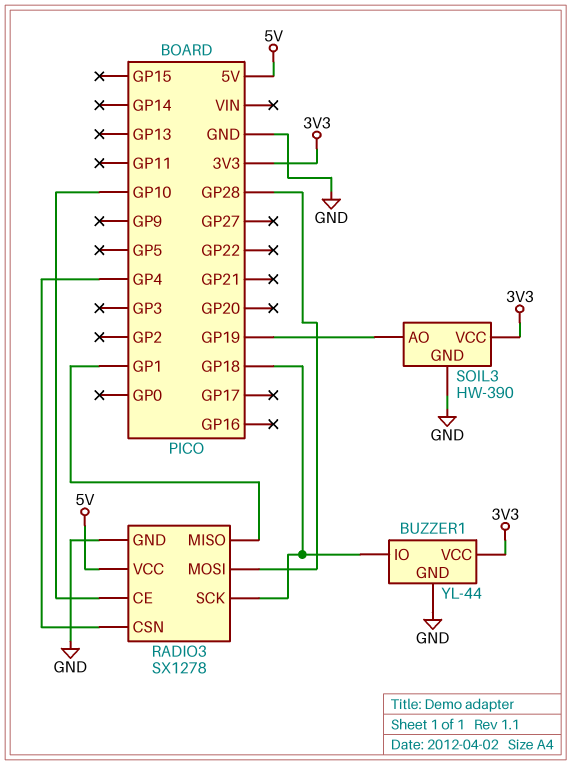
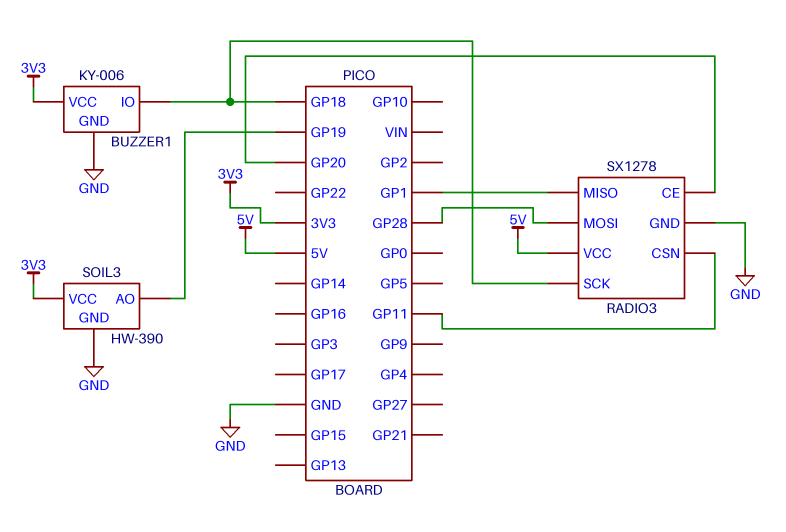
BUZZER1: YL-44 -> KY-006
RADIO3 pin CE: GP10 -> GP20
RADIO3 pin CSN: GP4 -> GP11

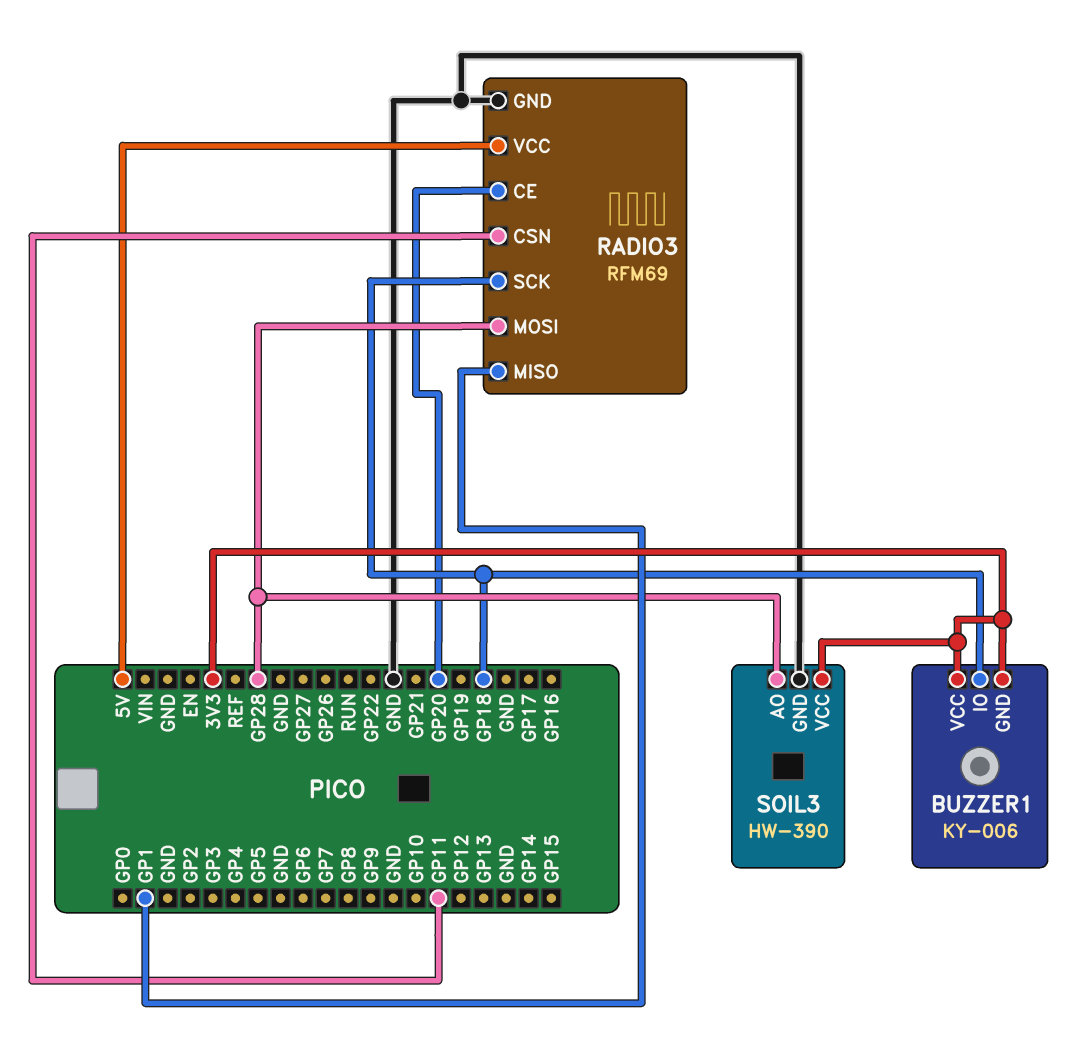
BUZZER1 pin GND: GND -> 3V3
RADIO3: SX1278 -> RFM69
SOIL3 pin AO: GP19 -> GP28

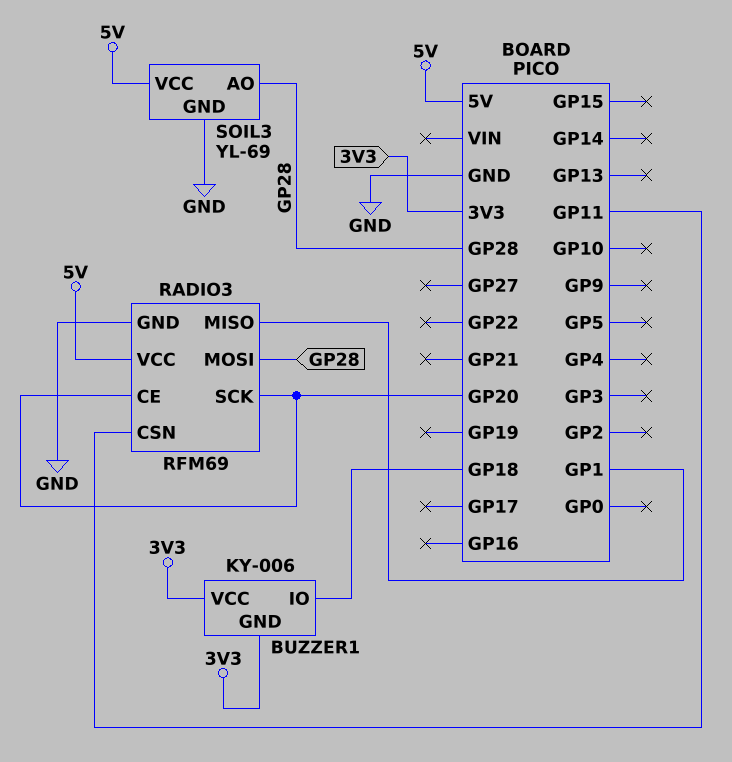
RADIO3 pin SCK: GP18 -> GP20
SOIL3: HW-390 -> YL-69
SOIL3 pin VCC: 3V3 -> 5V

